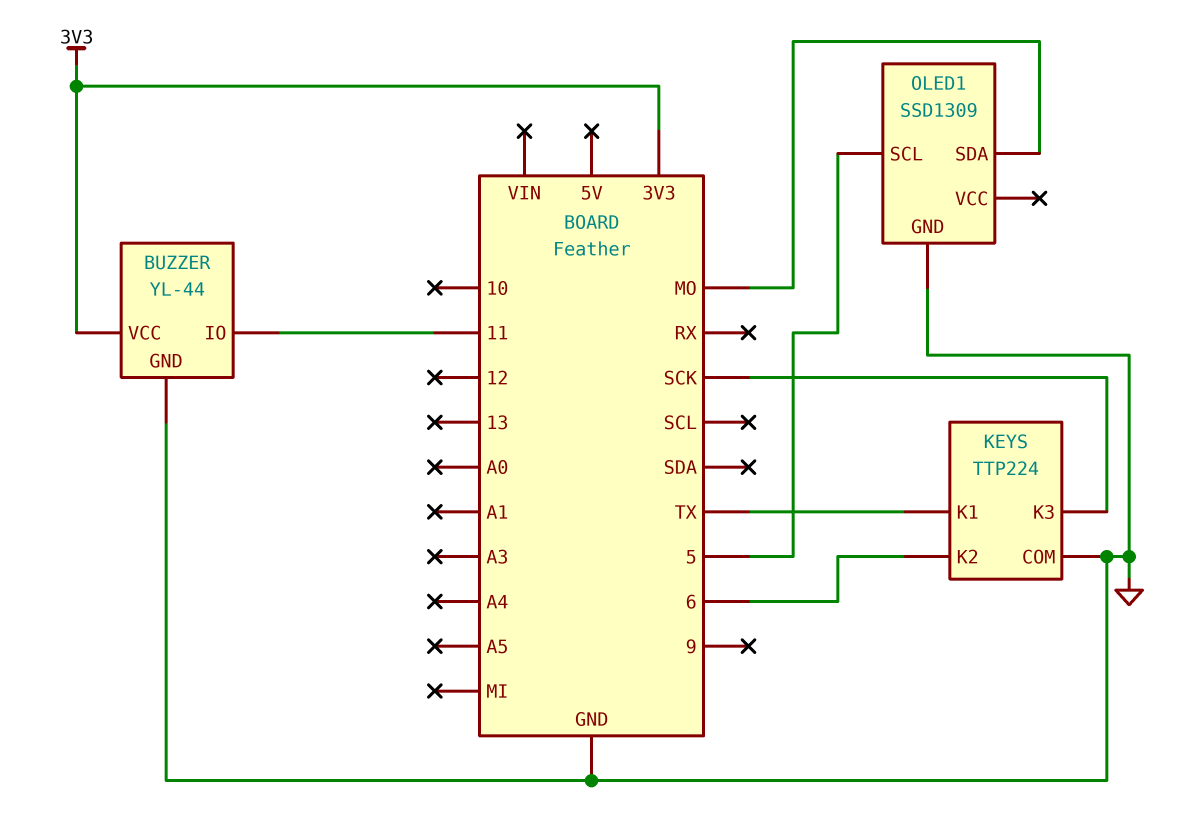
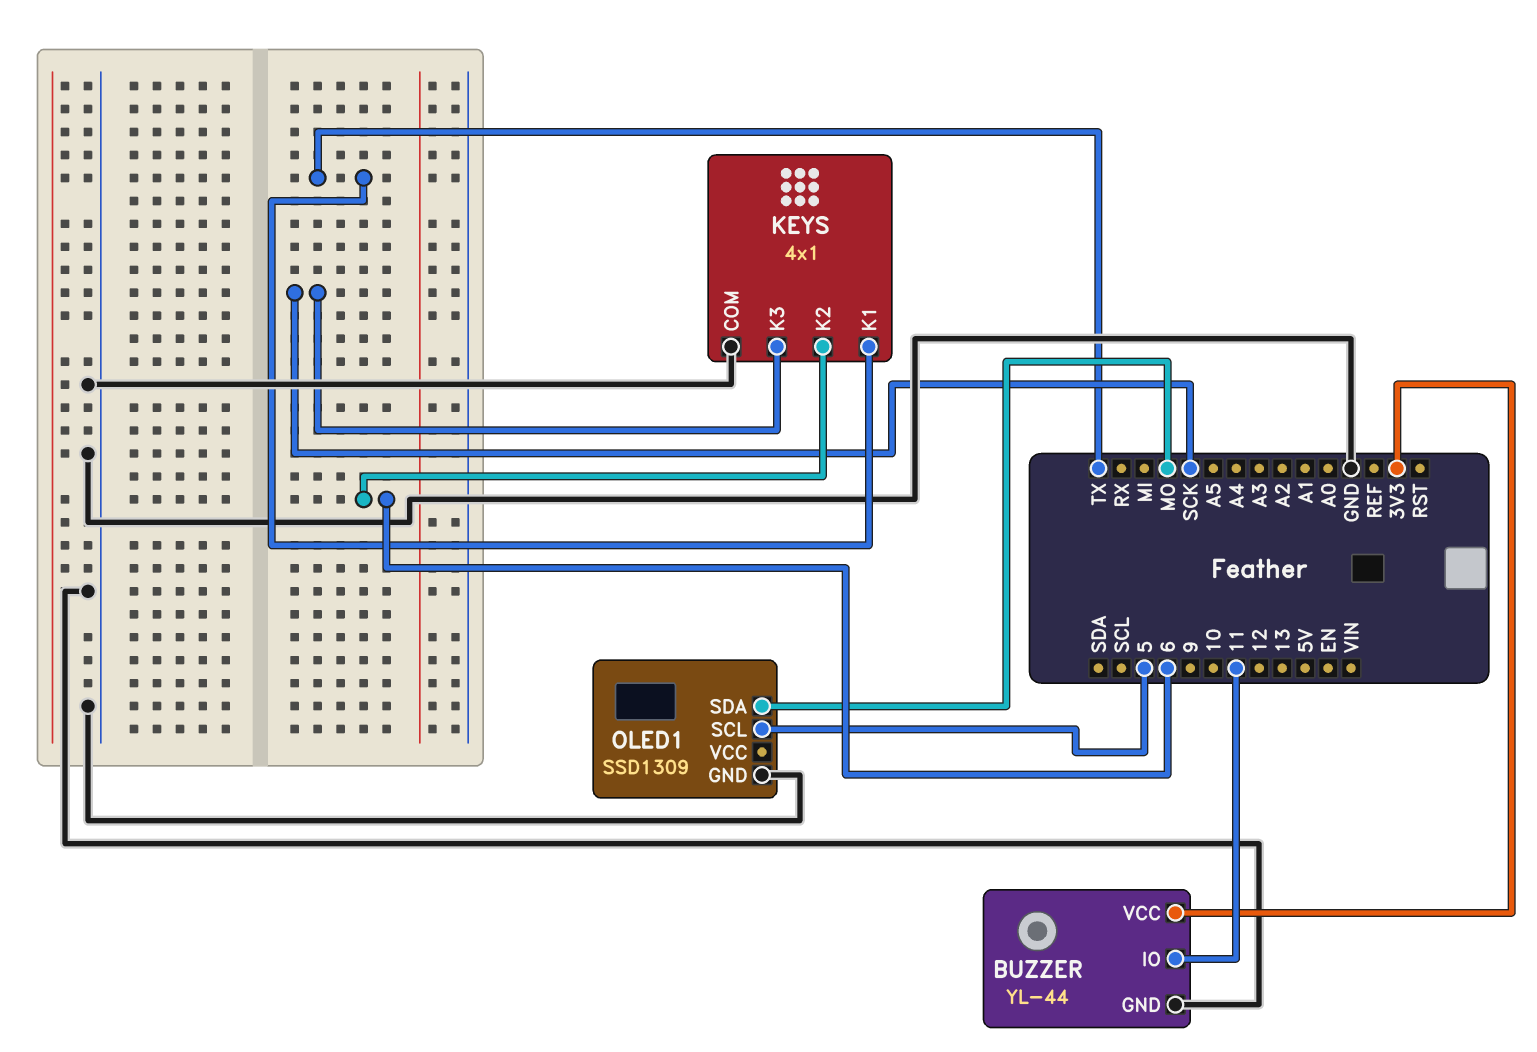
KEYS: TTP224 -> 4x1

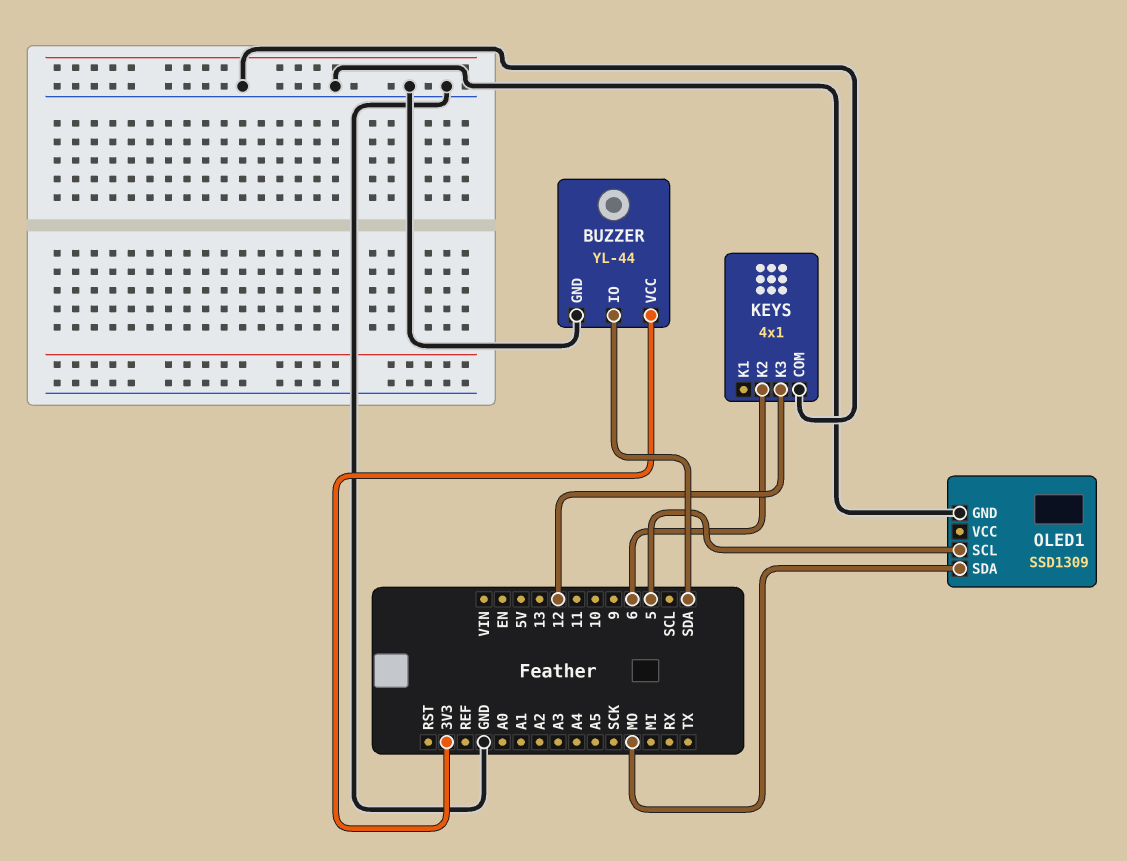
BUZZER pin IO: 11 -> SDA
KEYS pin K1: TX -> none
KEYS pin K3: SCK -> 12

